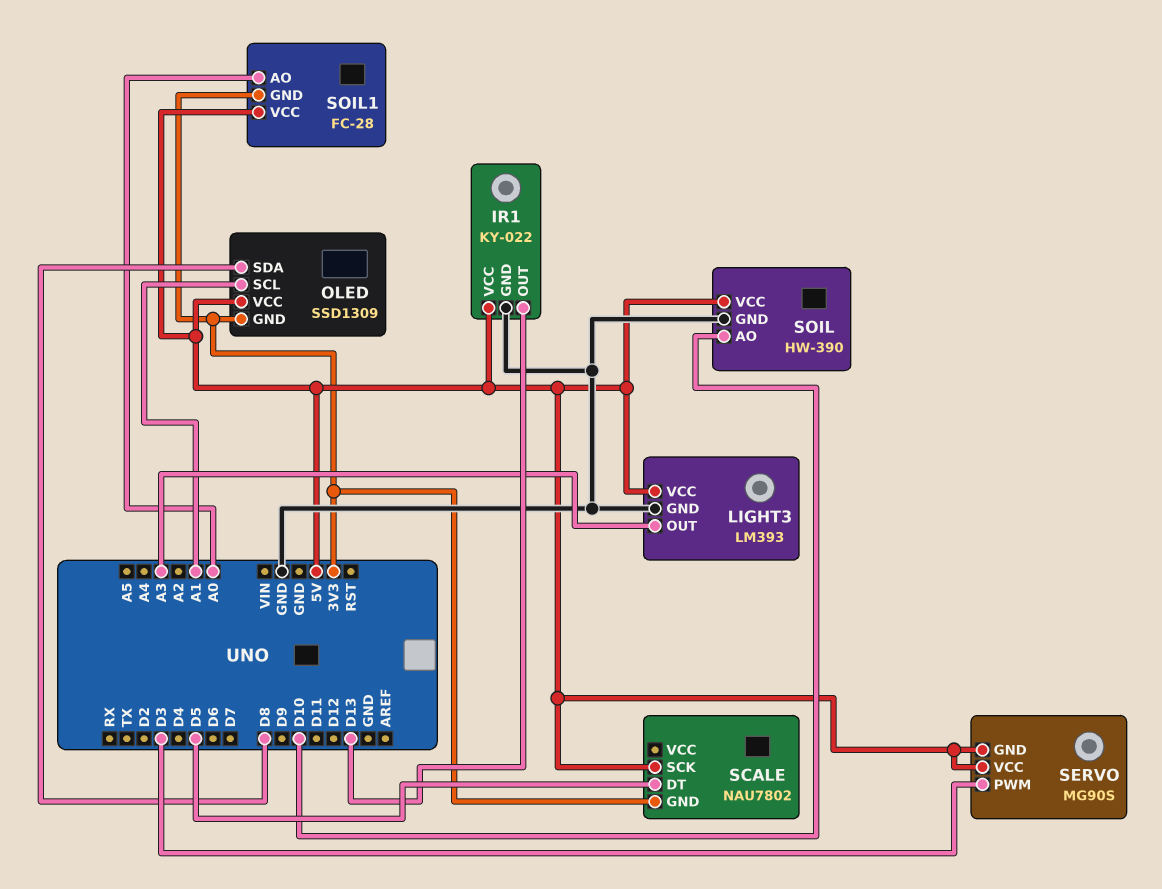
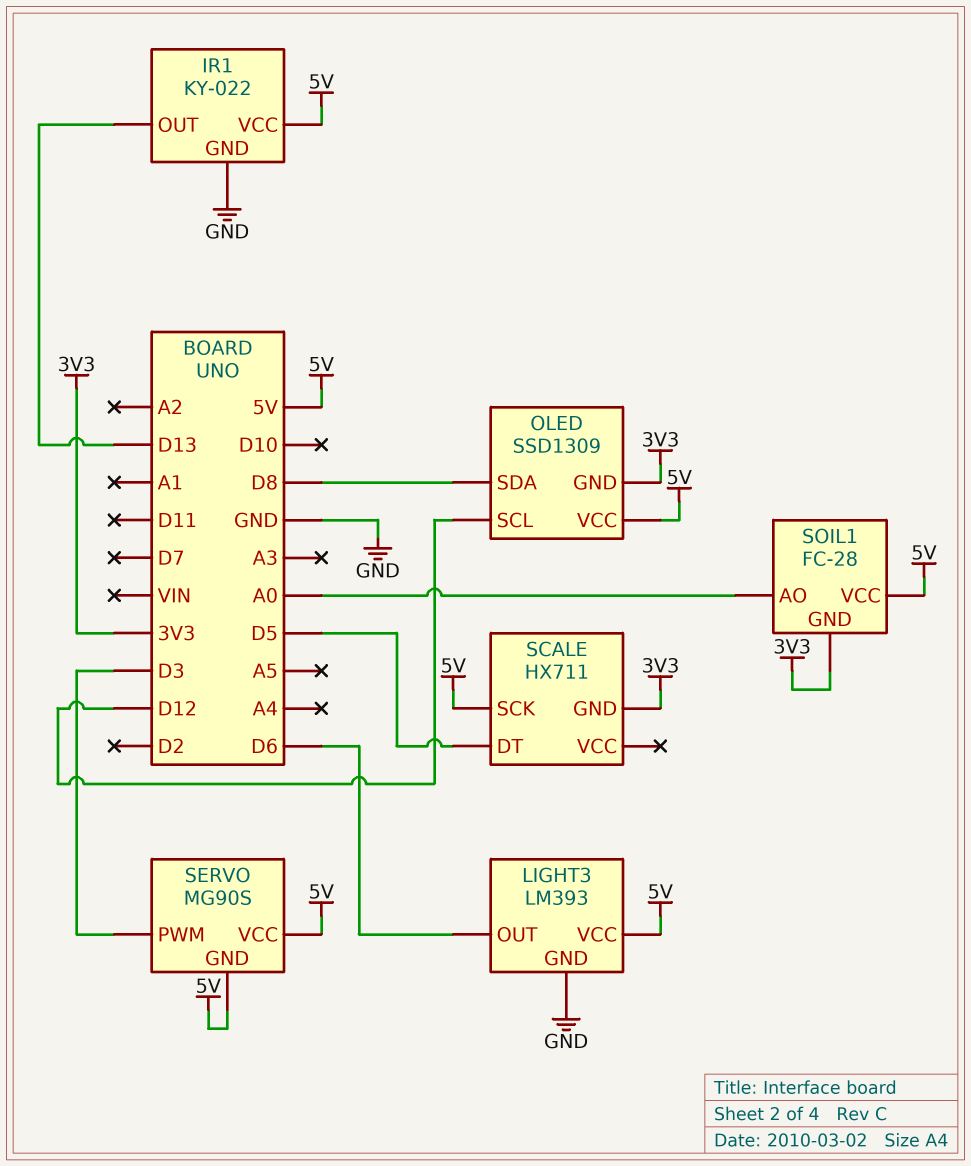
LIGHT3 pin OUT: A3 -> D6
OLED pin SCL: A1 -> D12
SCALE: NAU7802 -> HX711
SOIL: HW-390 -> none
SOIL pin AO: D10 -> none
SOIL pin GND: GND -> none
SOIL pin VCC: 5V -> none

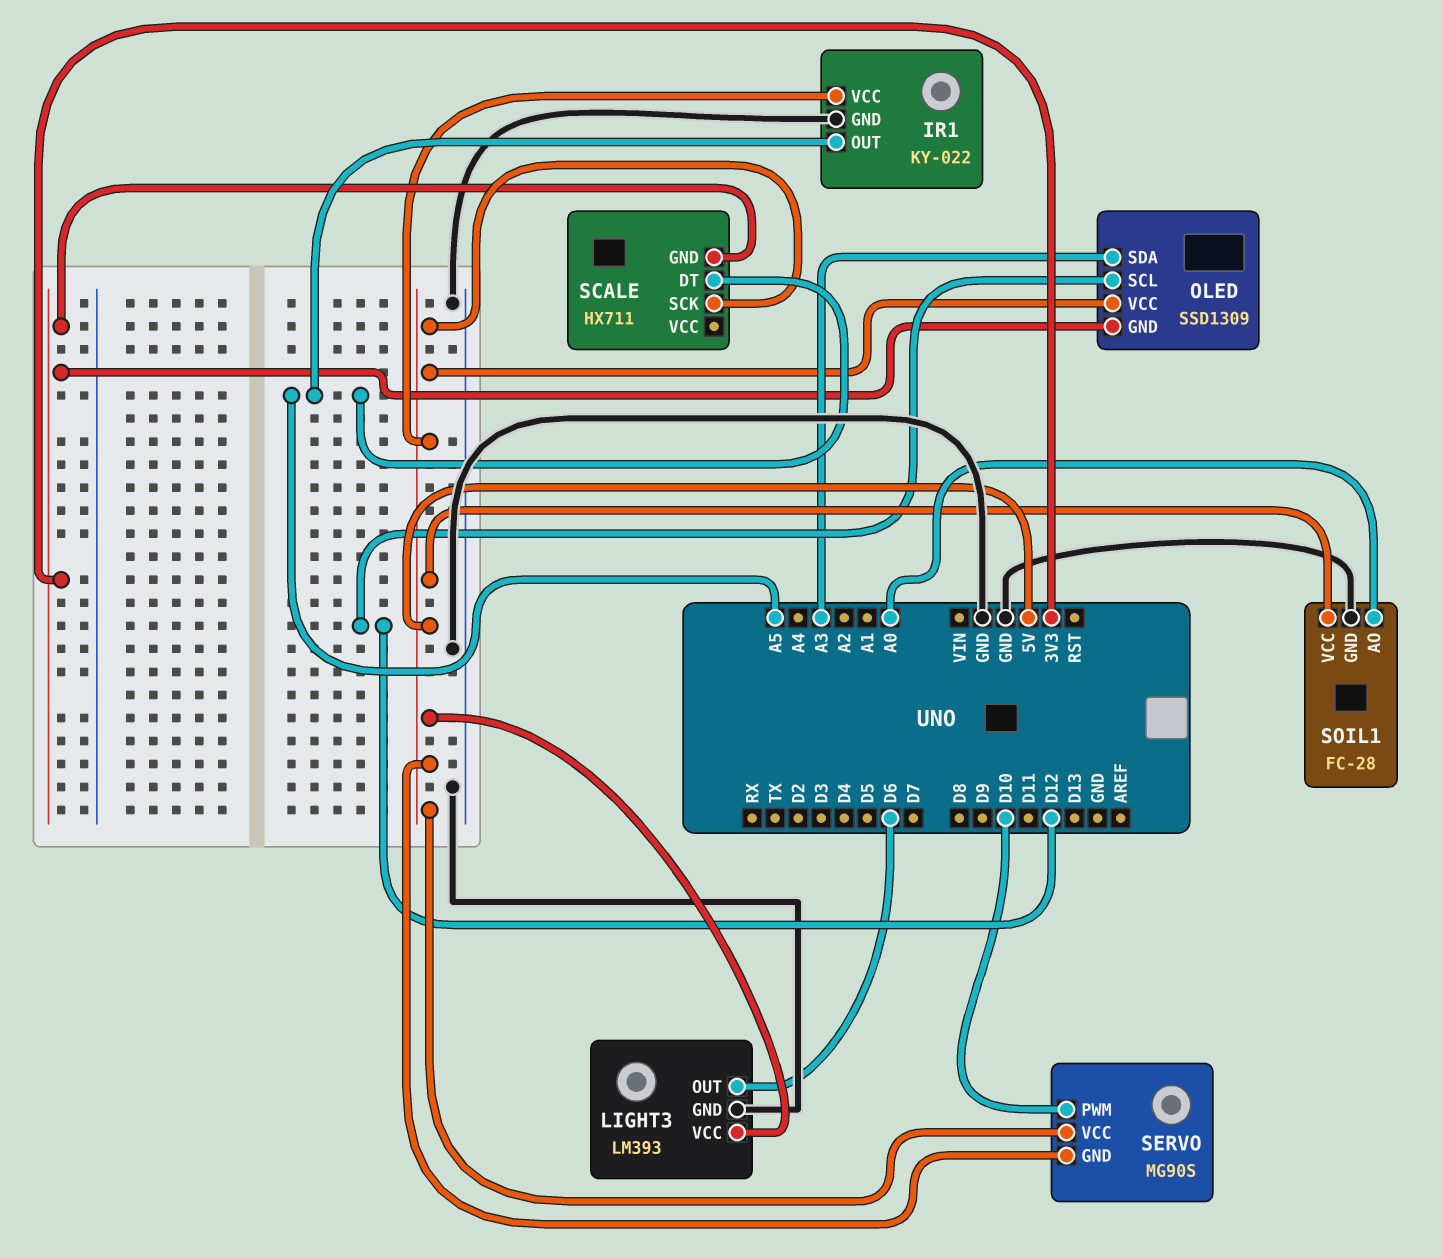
IR1 pin OUT: D13 -> A5
OLED pin SDA: D8 -> A3
SCALE pin DT: D5 -> A5
SERVO pin PWM: D3 -> D10
SOIL1 pin GND: 3V3 -> GND

